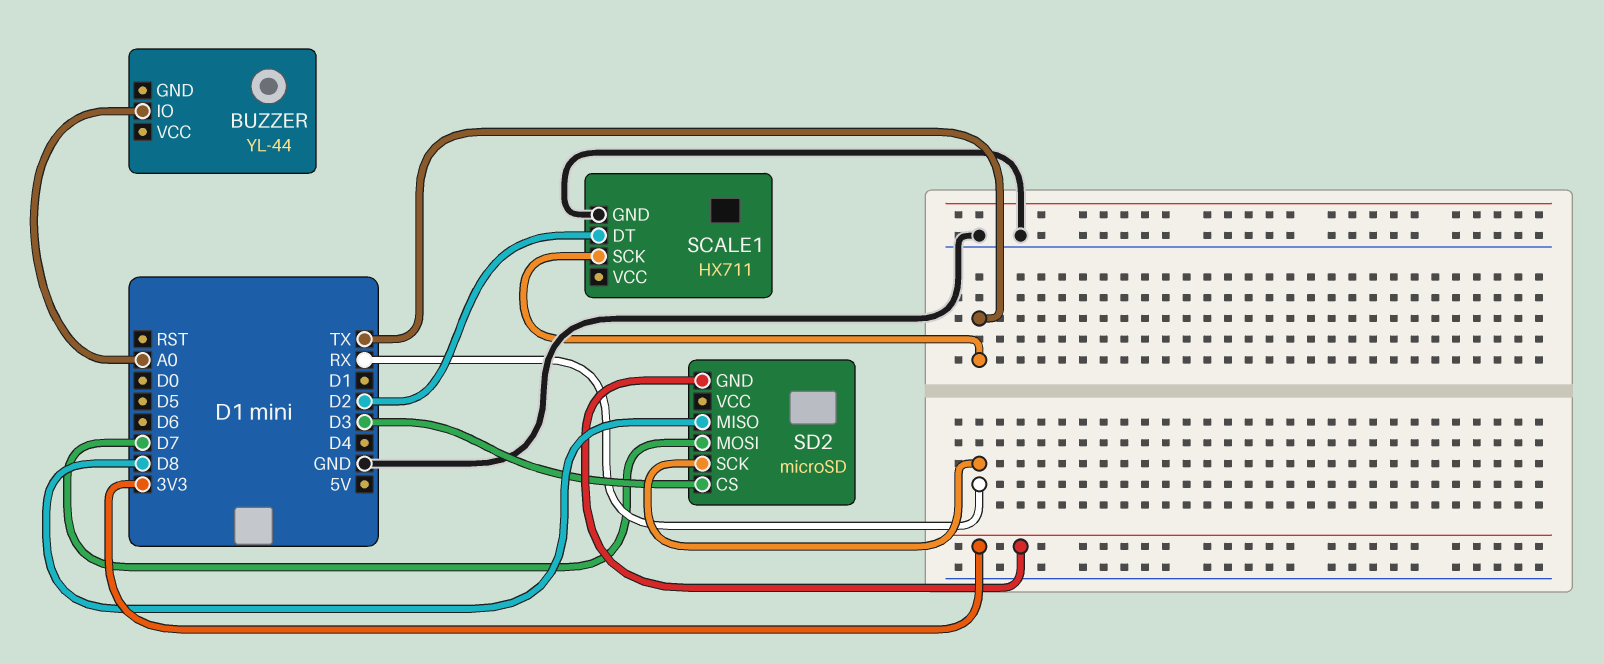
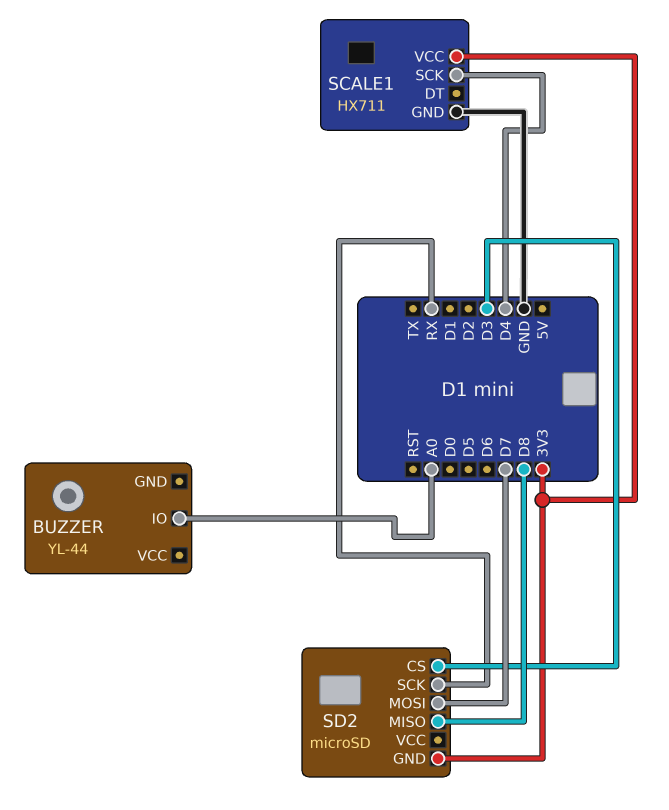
SCALE1 pin DT: D2 -> none
SCALE1 pin SCK: TX -> D4
SCALE1 pin VCC: none -> 3V3

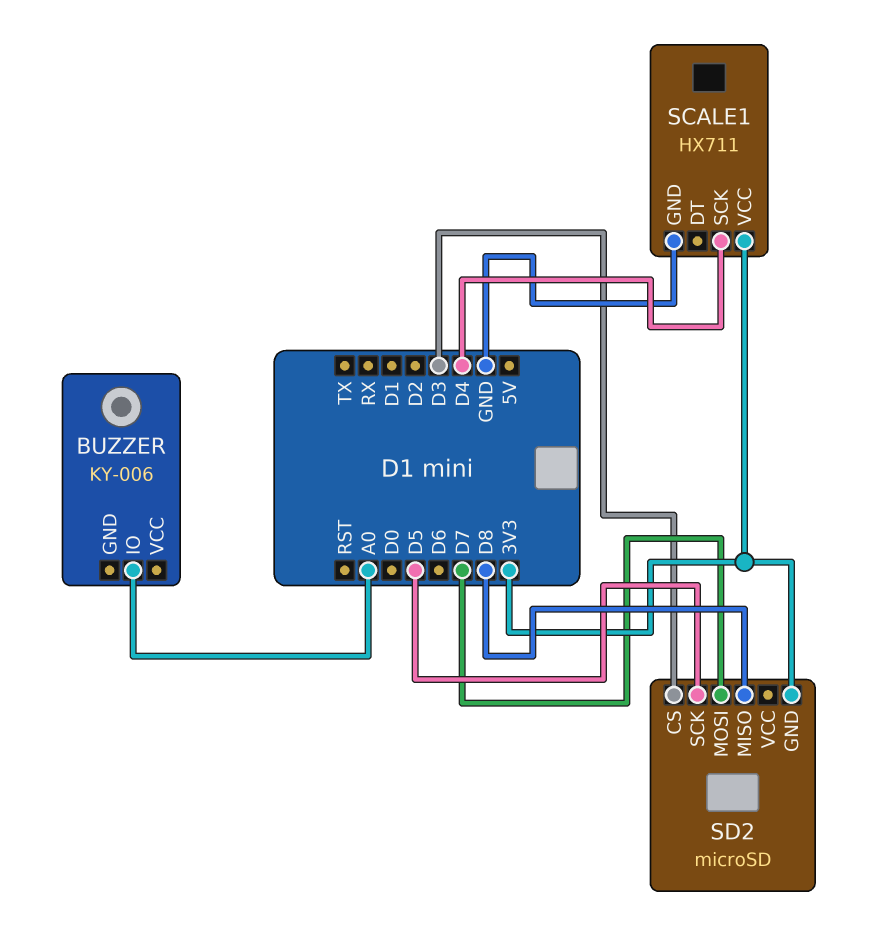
BUZZER: YL-44 -> KY-006
SD2 pin SCK: RX -> D5

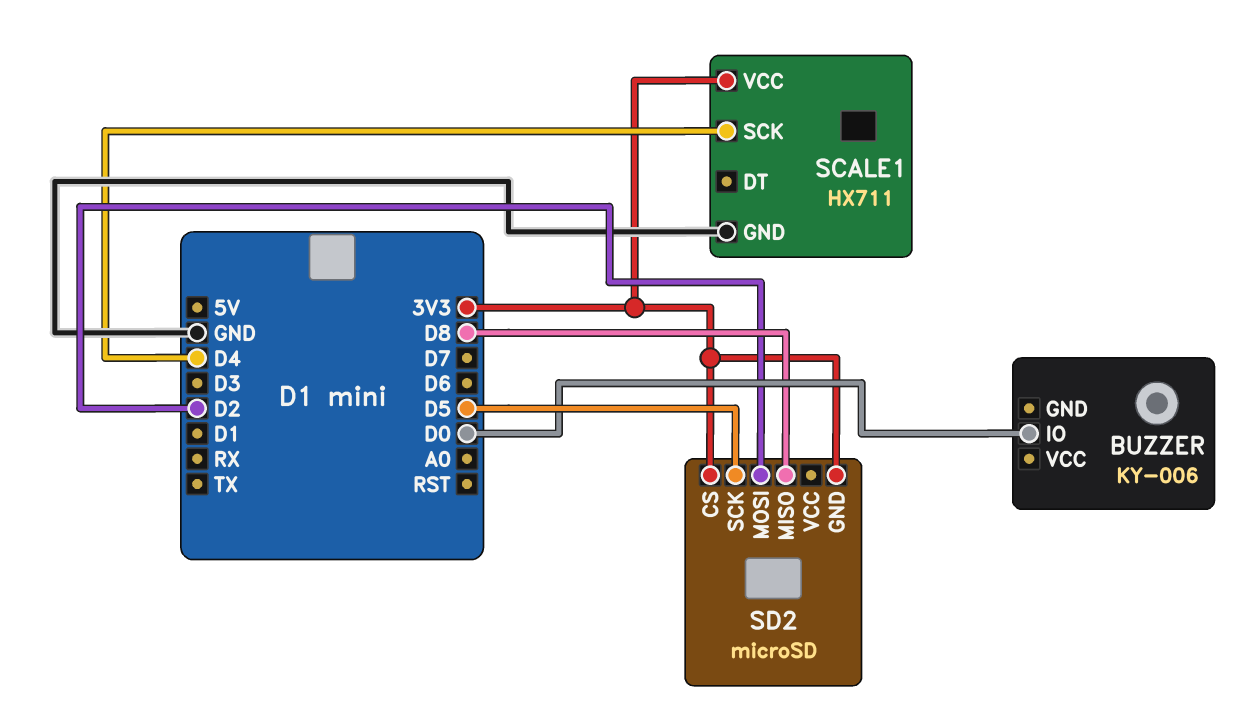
BUZZER pin IO: A0 -> D0
SD2 pin CS: D3 -> 3V3
SD2 pin MOSI: D7 -> D2

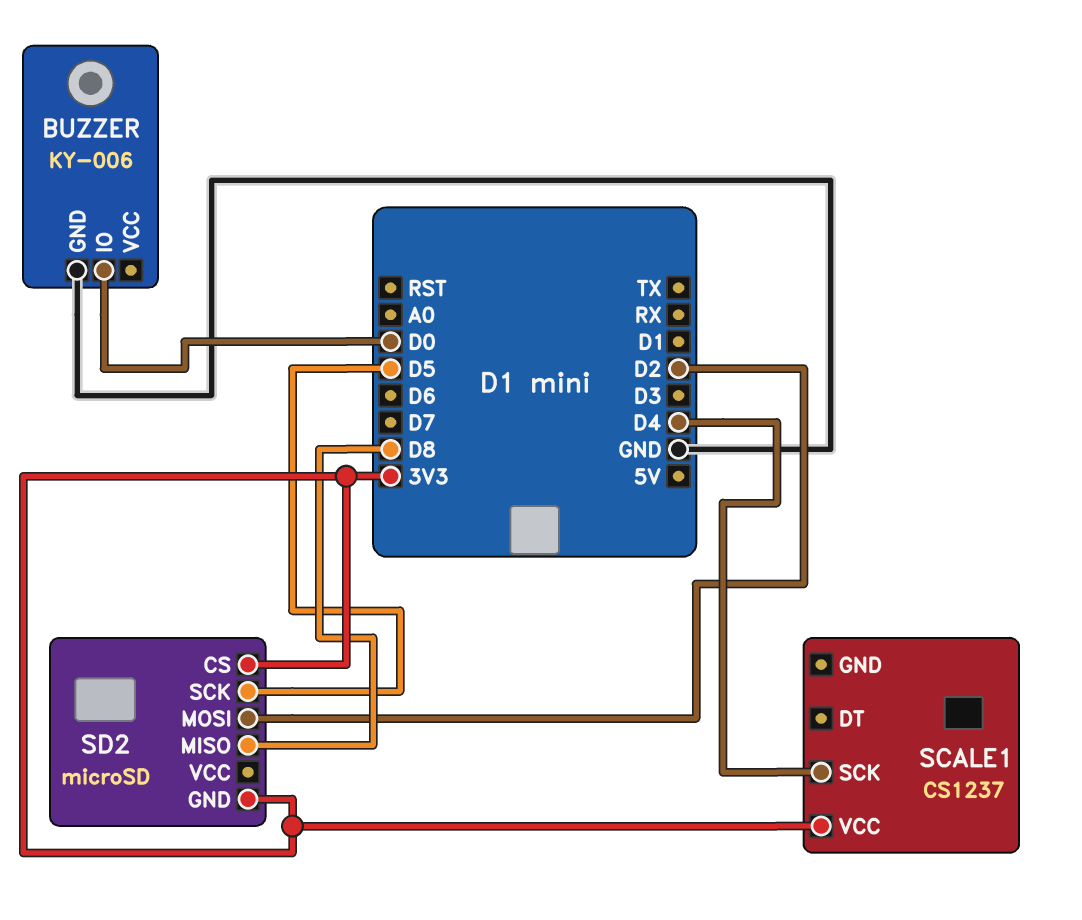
BUZZER pin GND: none -> GND
SCALE1: HX711 -> CS1237
SCALE1 pin GND: GND -> none

